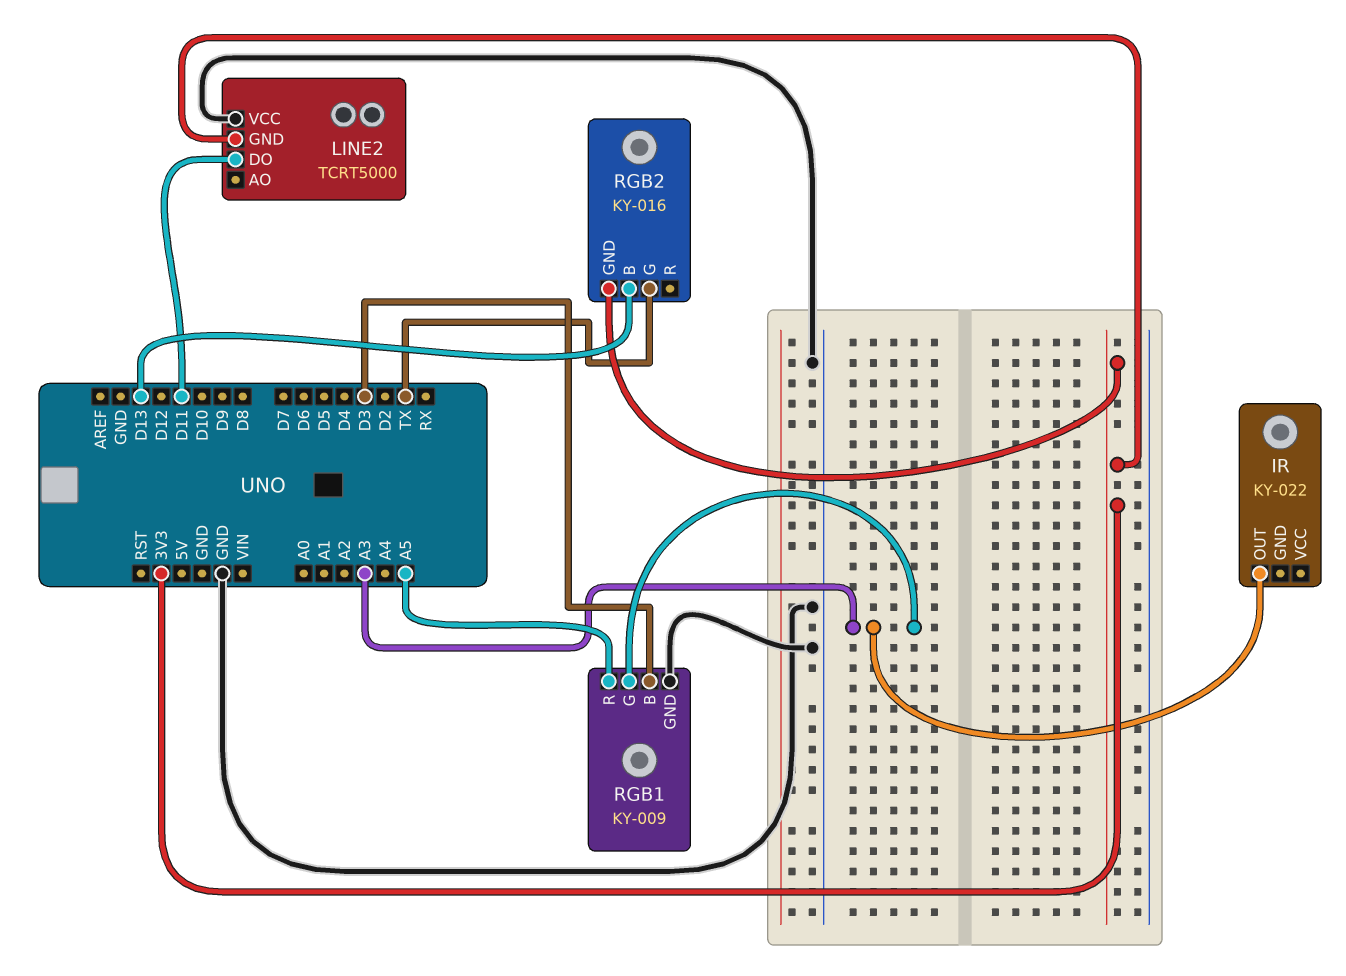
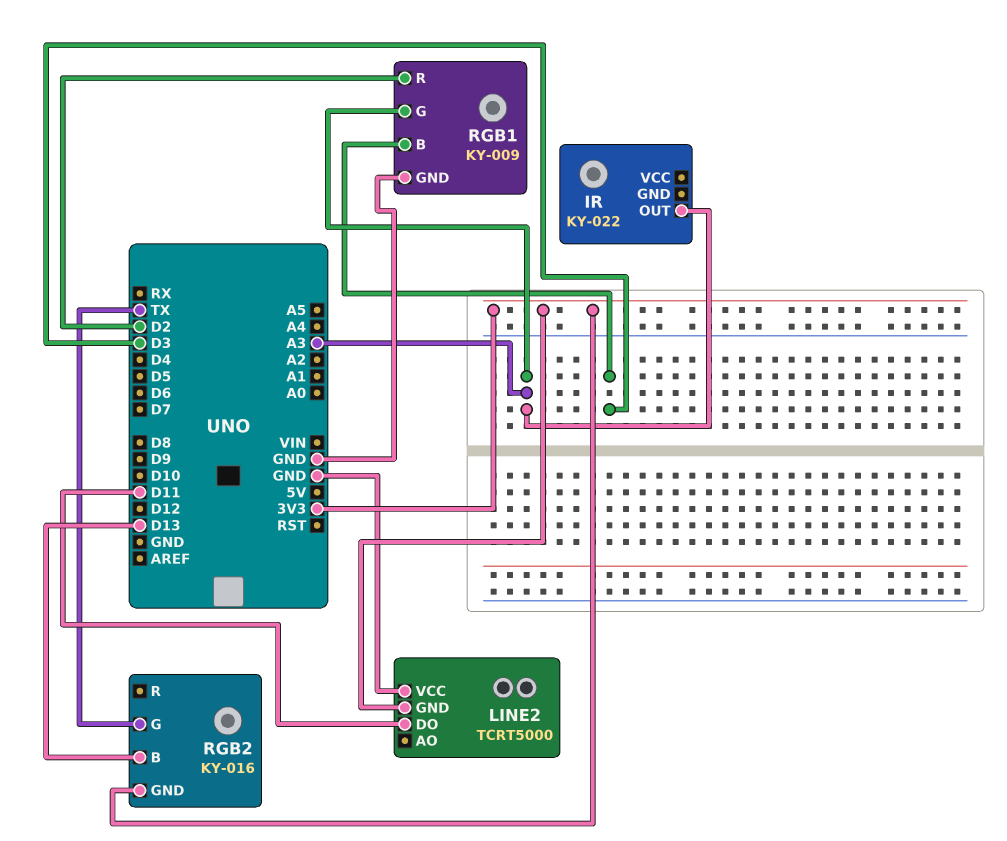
RGB1 pin R: A5 -> D2

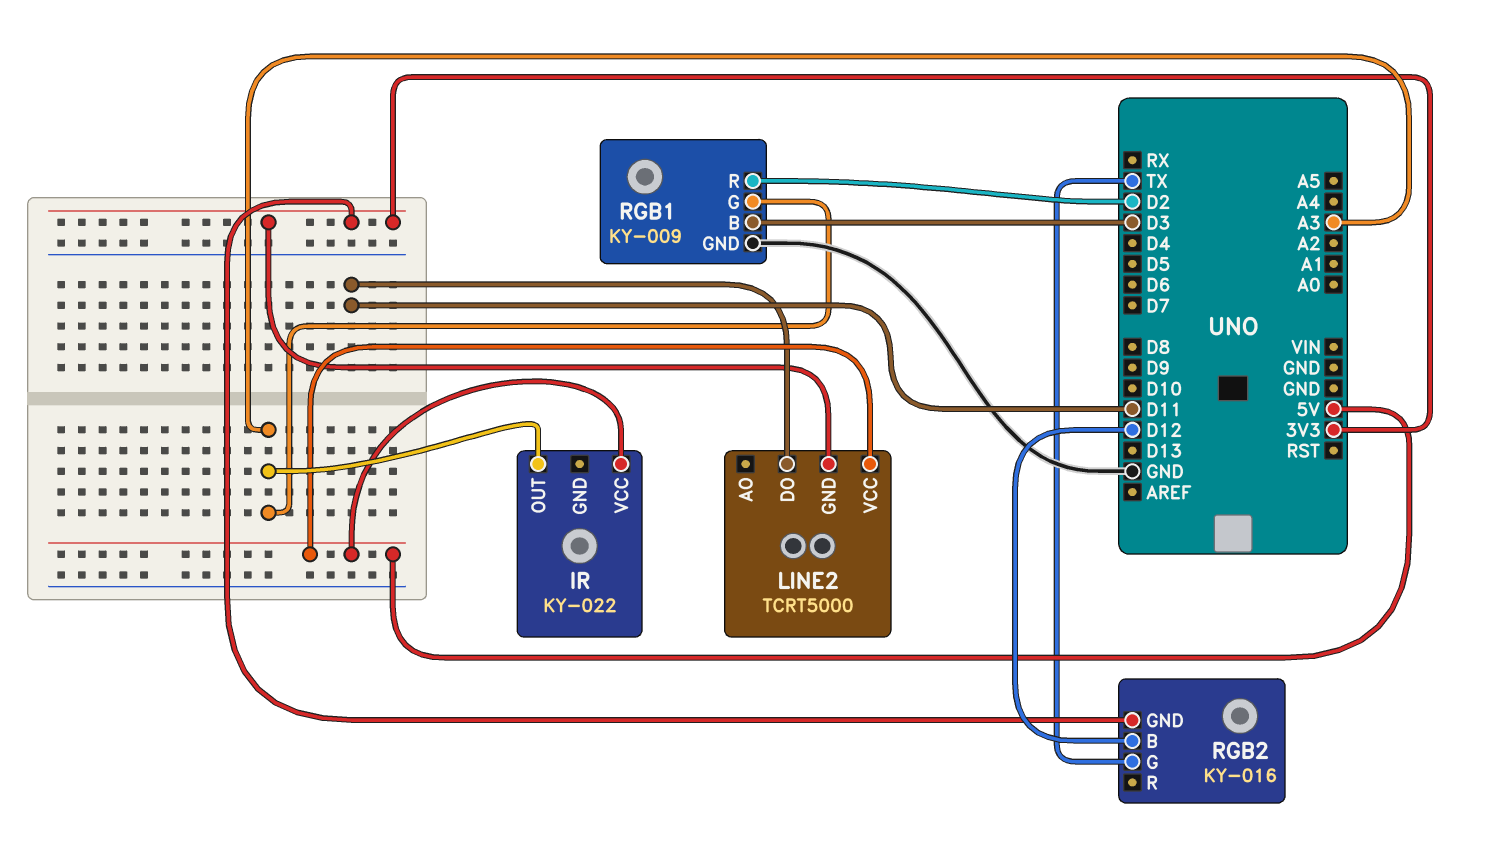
IR pin VCC: none -> 5V
LINE2 pin VCC: GND -> 5V
RGB2 pin B: D13 -> D12

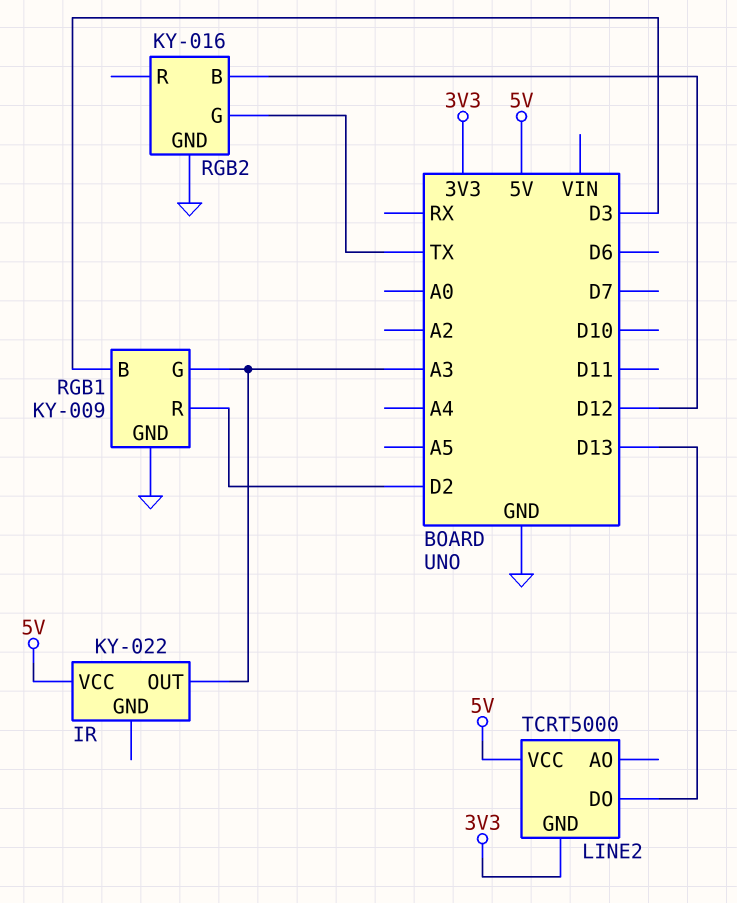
LINE2 pin DO: D11 -> D13
RGB2 pin GND: 3V3 -> GND

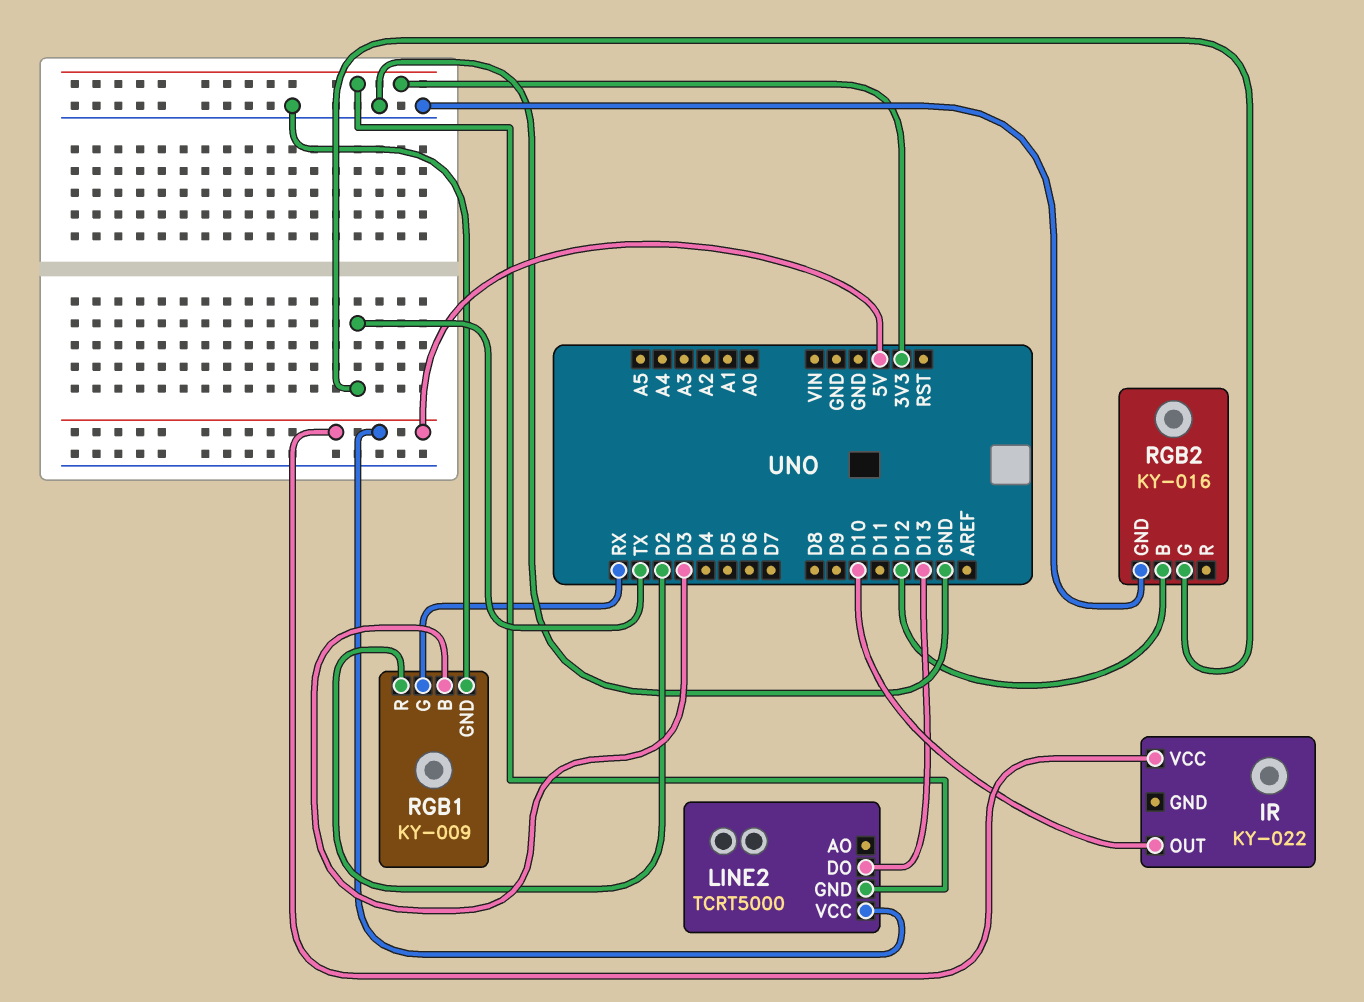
IR pin OUT: A3 -> D10
RGB1 pin G: A3 -> RX

